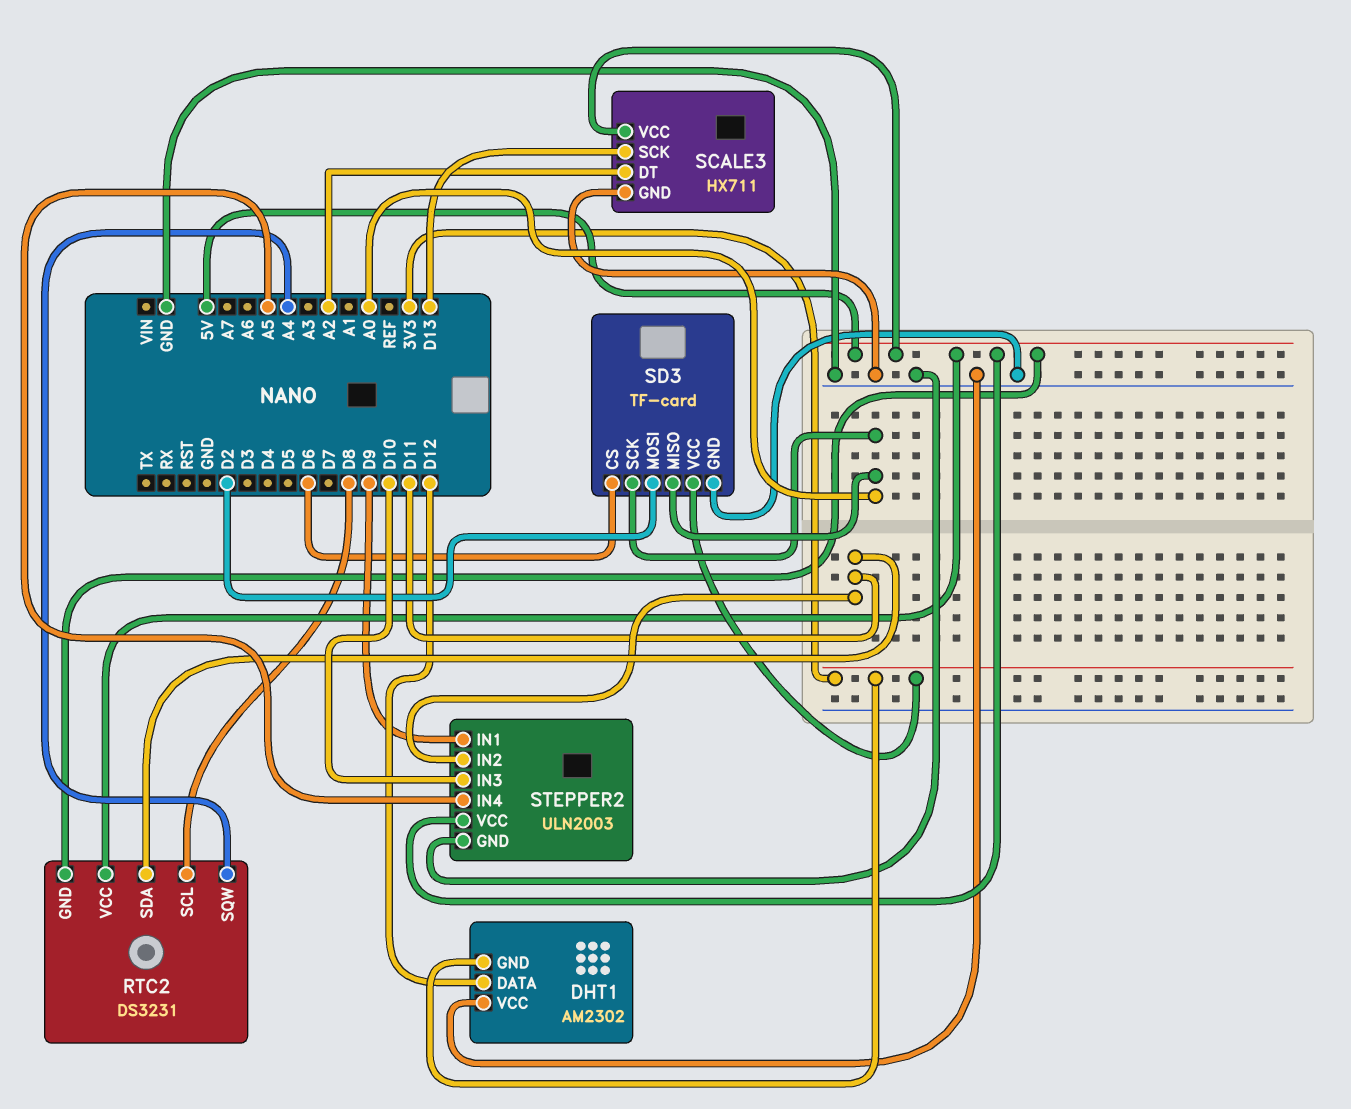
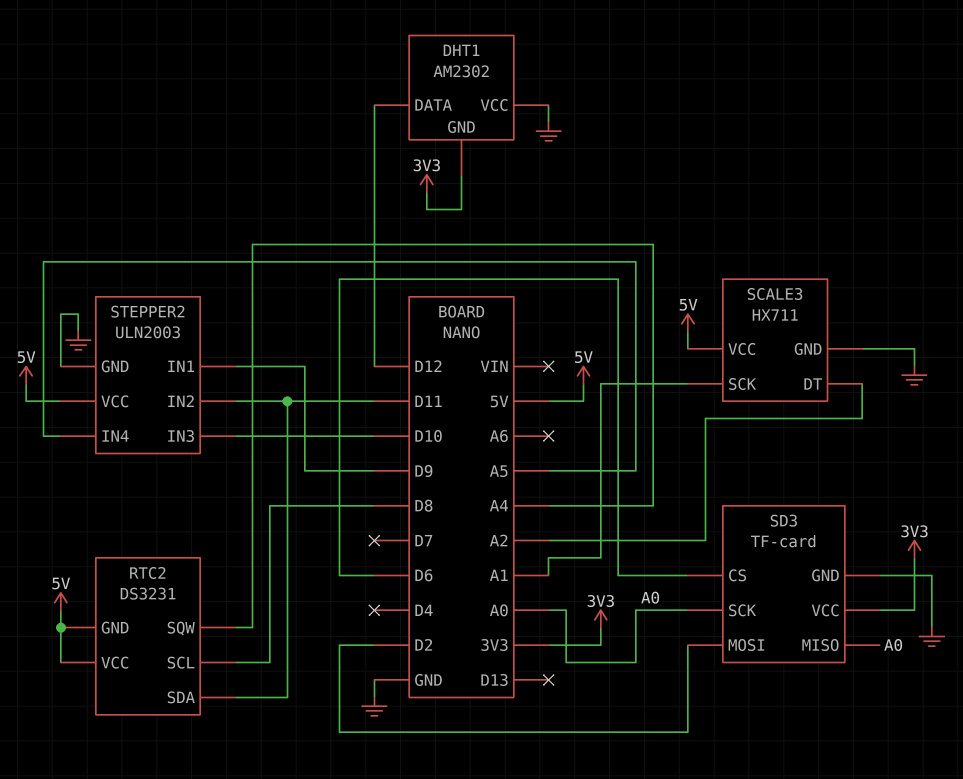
SCALE3 pin SCK: D13 -> A1

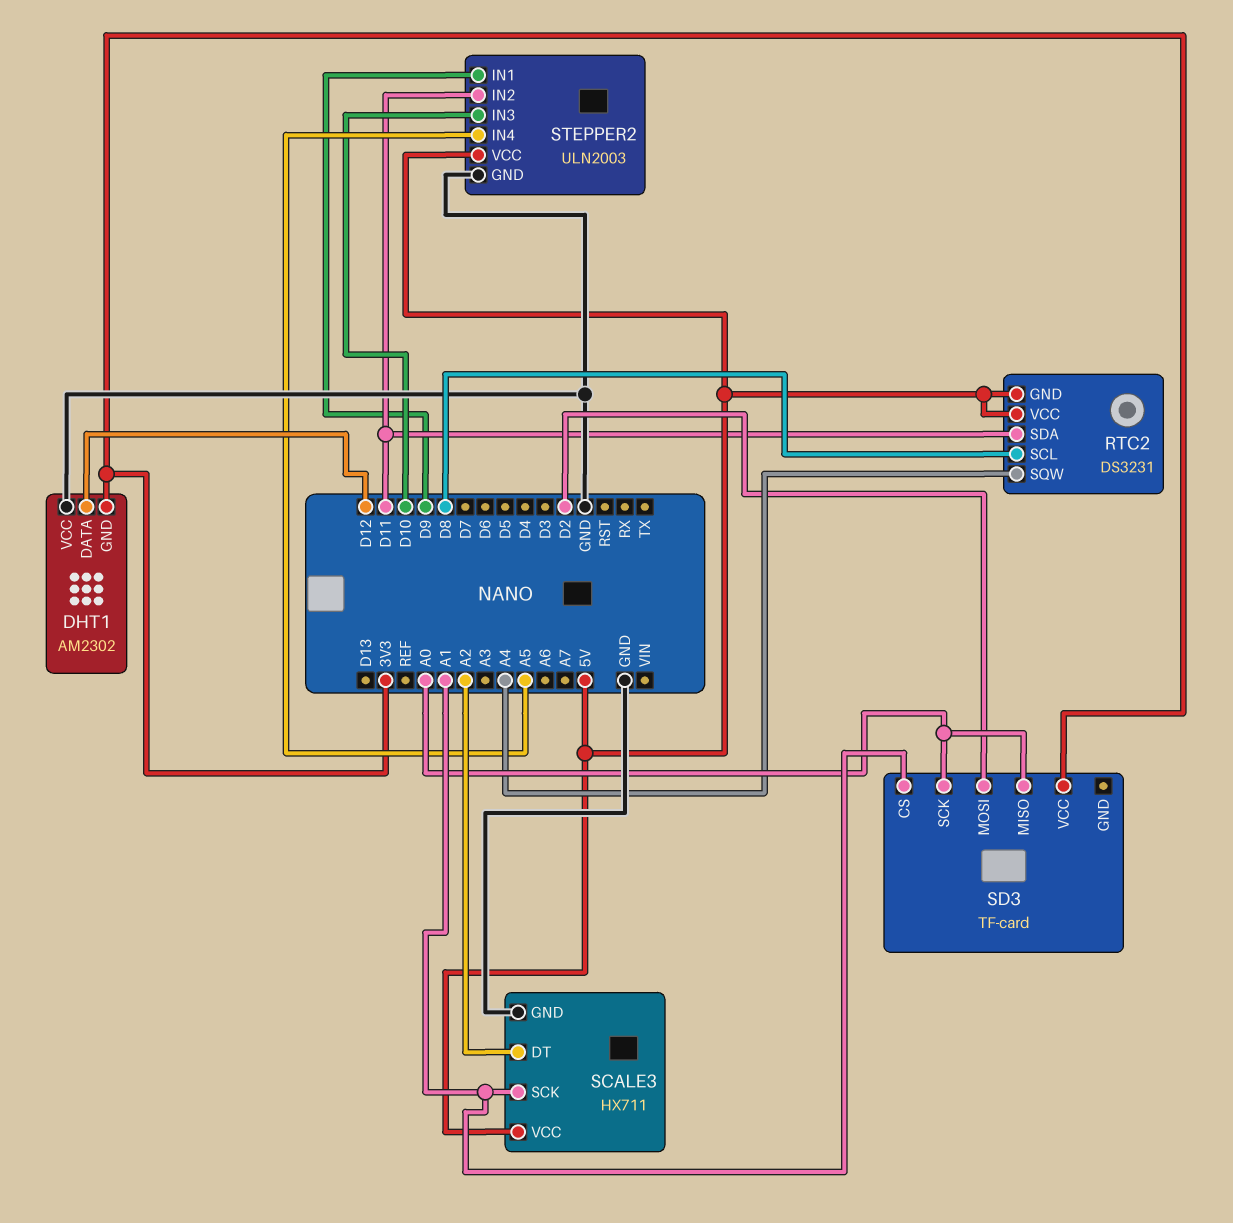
SD3 pin CS: D6 -> A1
SD3 pin GND: GND -> none

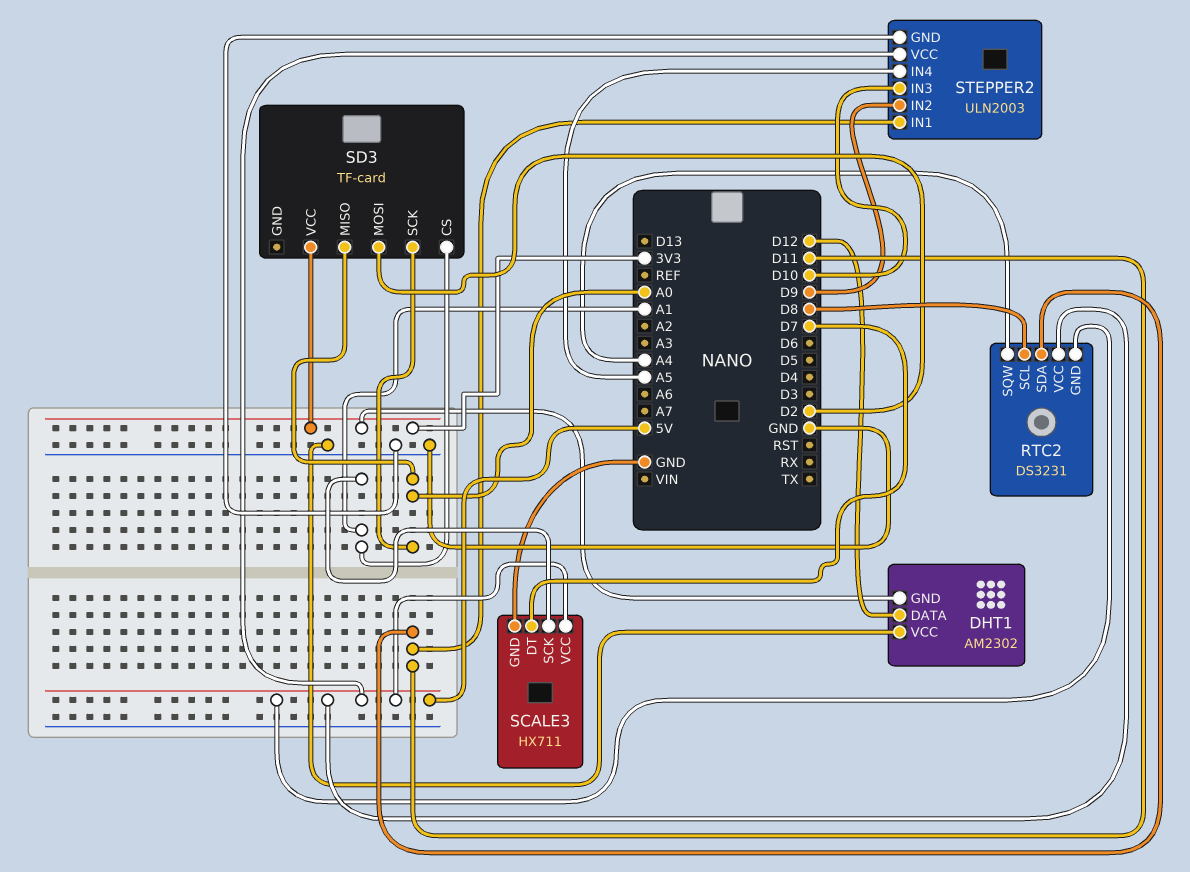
SCALE3 pin DT: A2 -> D7
STEPPER2 pin IN1: D9 -> D11
STEPPER2 pin IN2: D11 -> D9

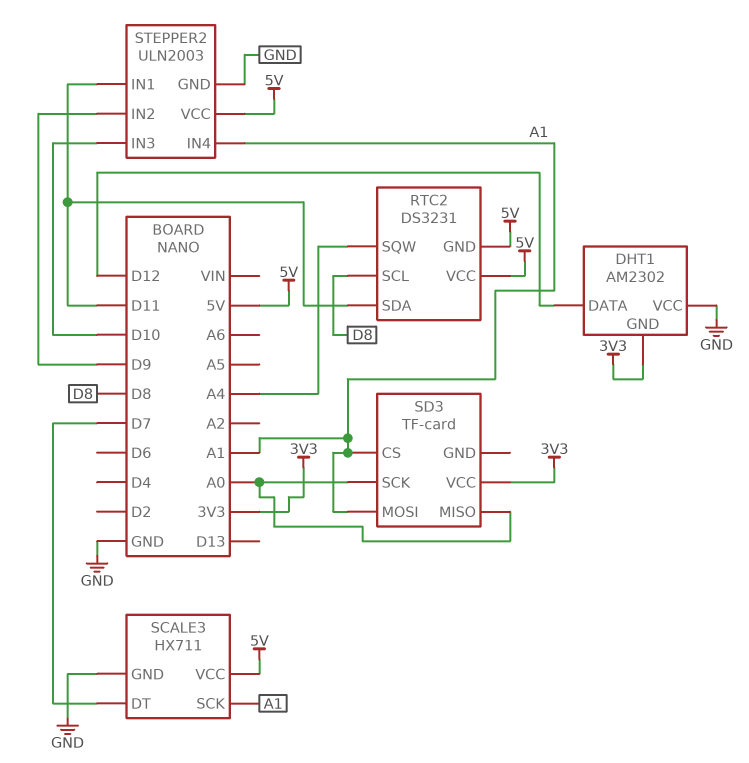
SD3 pin MOSI: D2 -> A1
STEPPER2 pin IN4: A5 -> A1

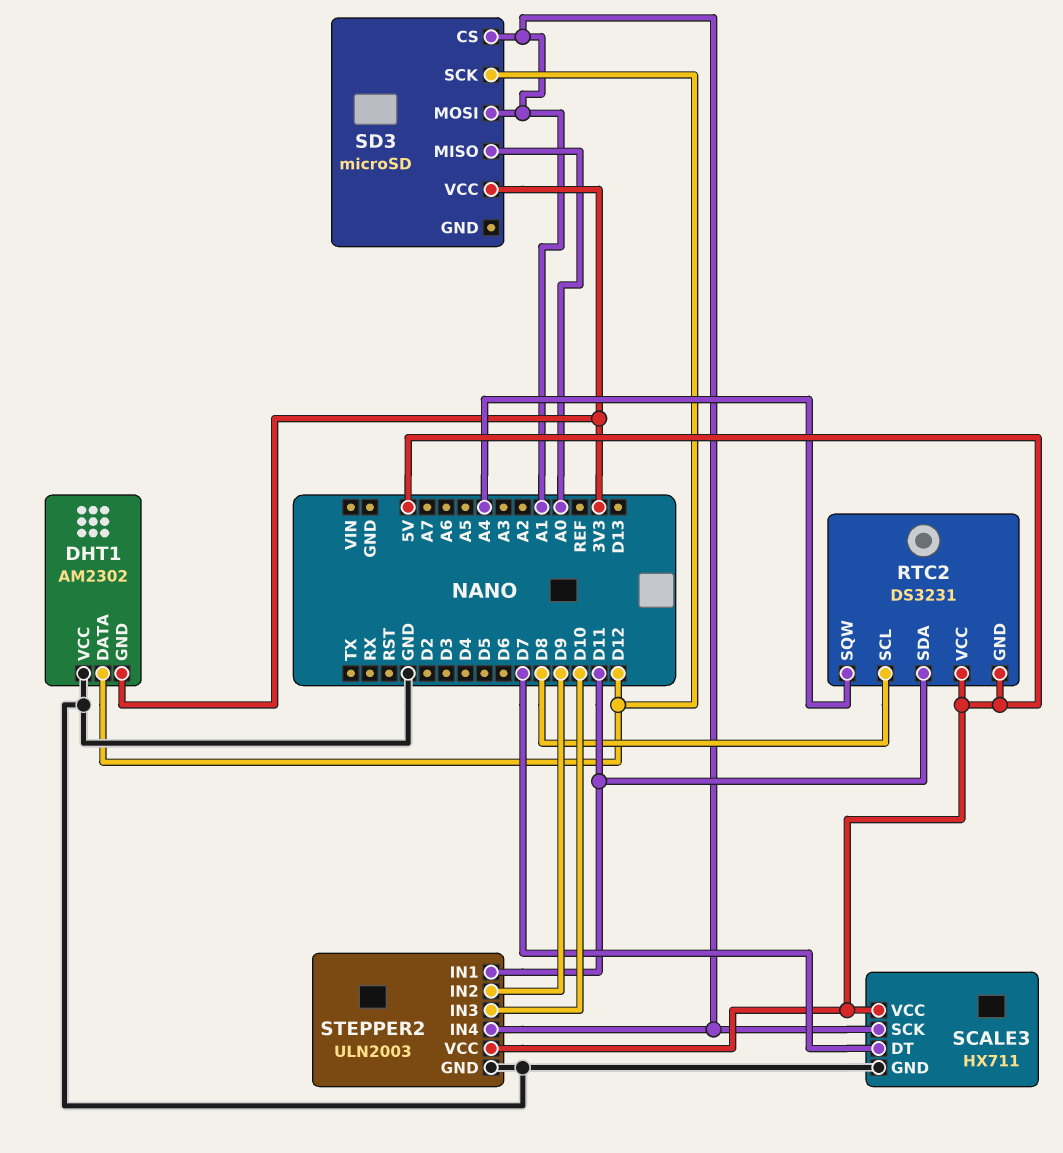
SD3: TF-card -> microSD
SD3 pin SCK: A0 -> D12

